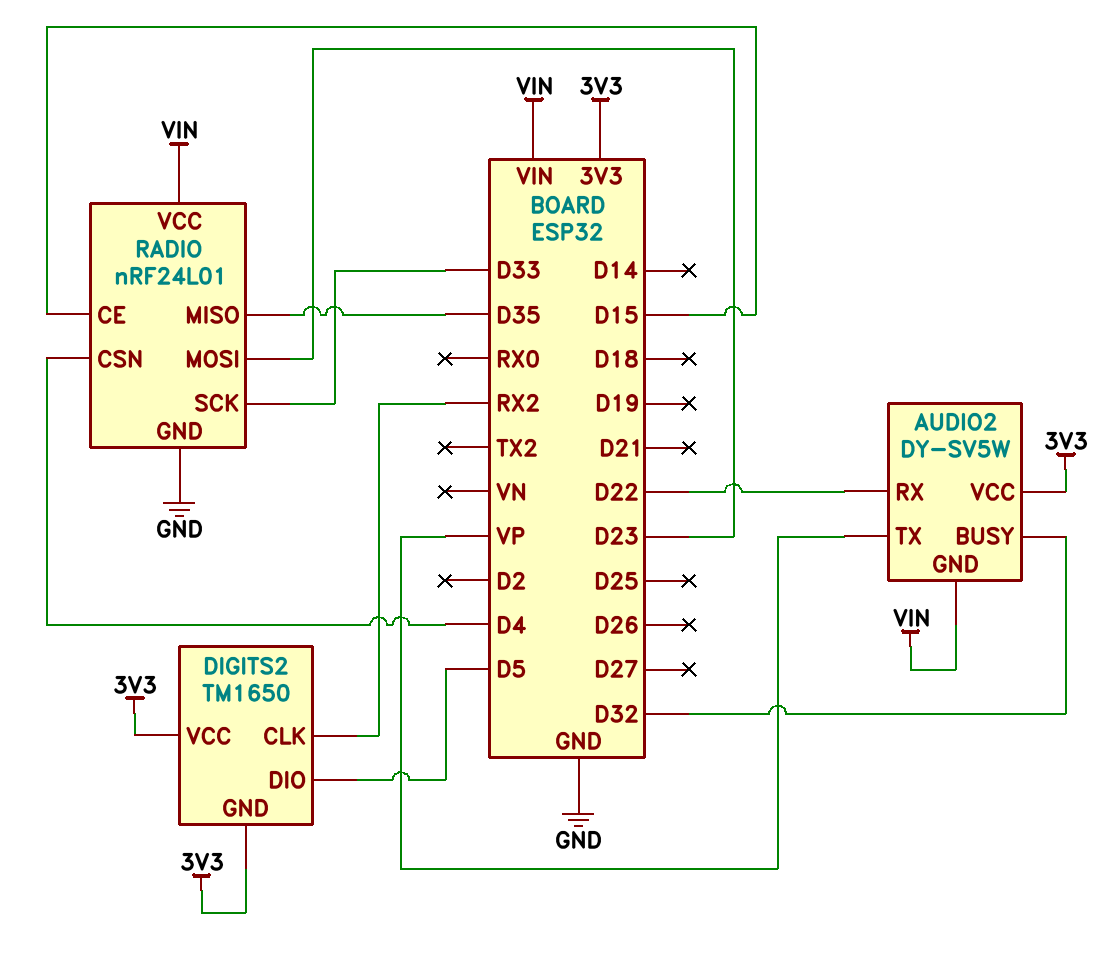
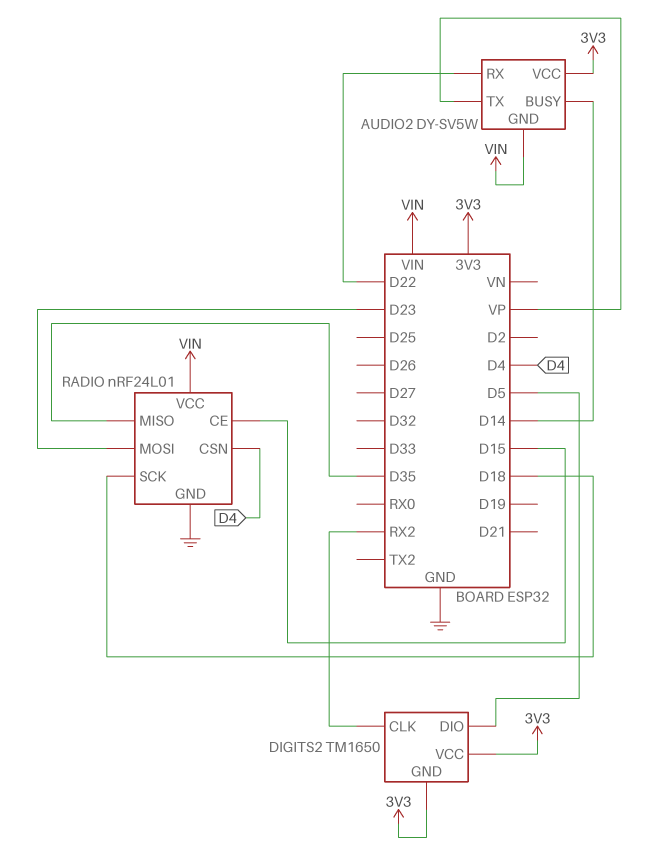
AUDIO2 pin BUSY: D32 -> D14
RADIO pin SCK: D33 -> D18

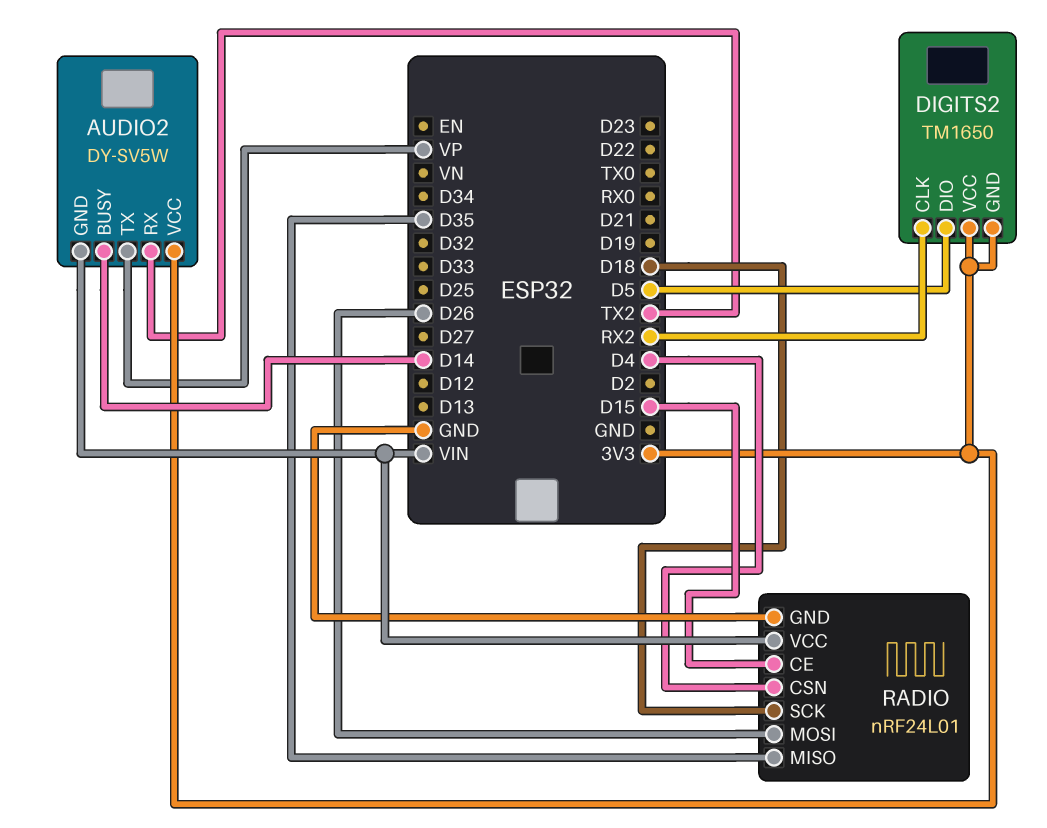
AUDIO2 pin RX: D22 -> TX2
RADIO pin MOSI: D23 -> D26

